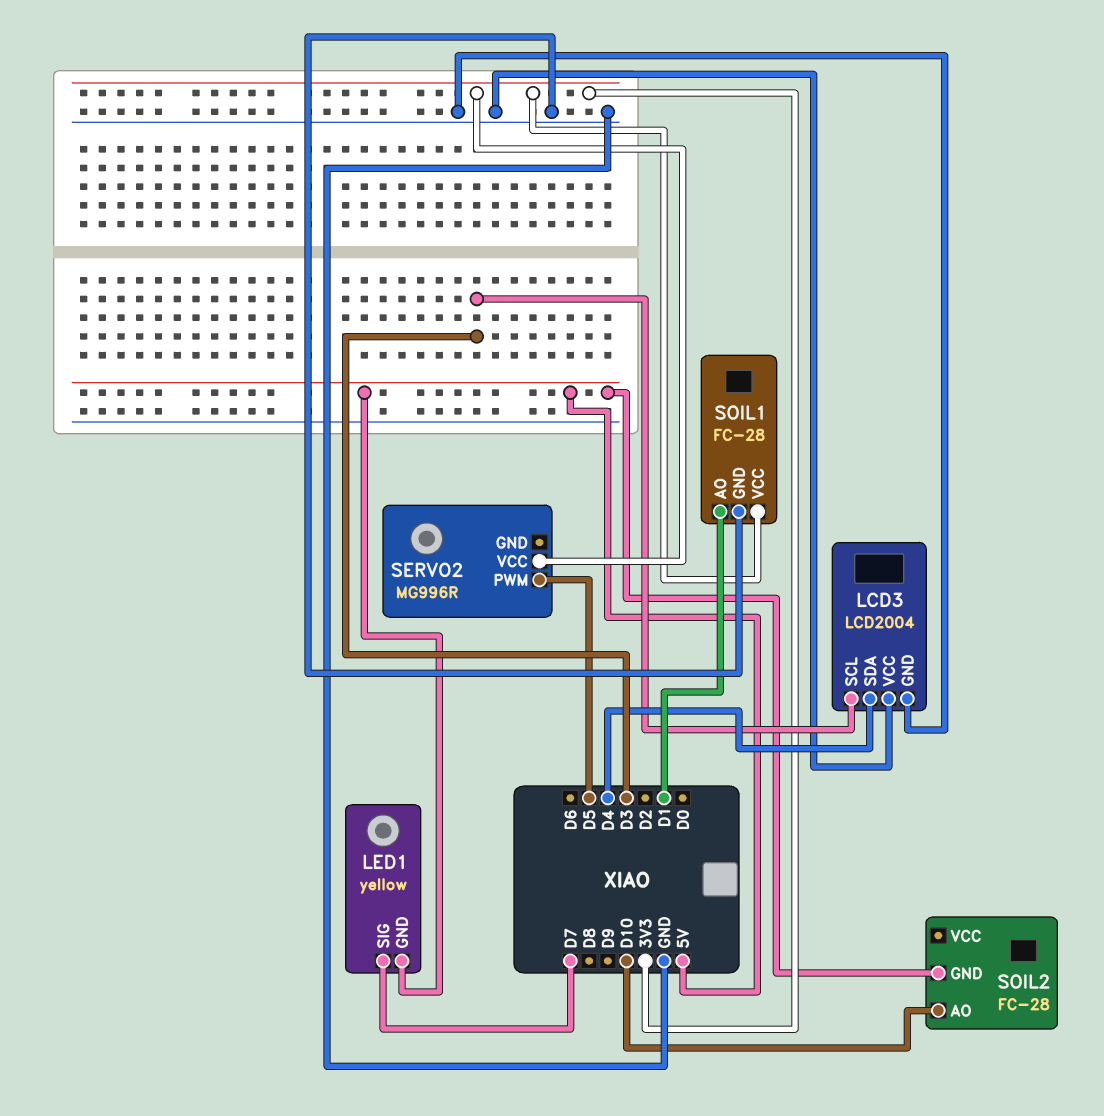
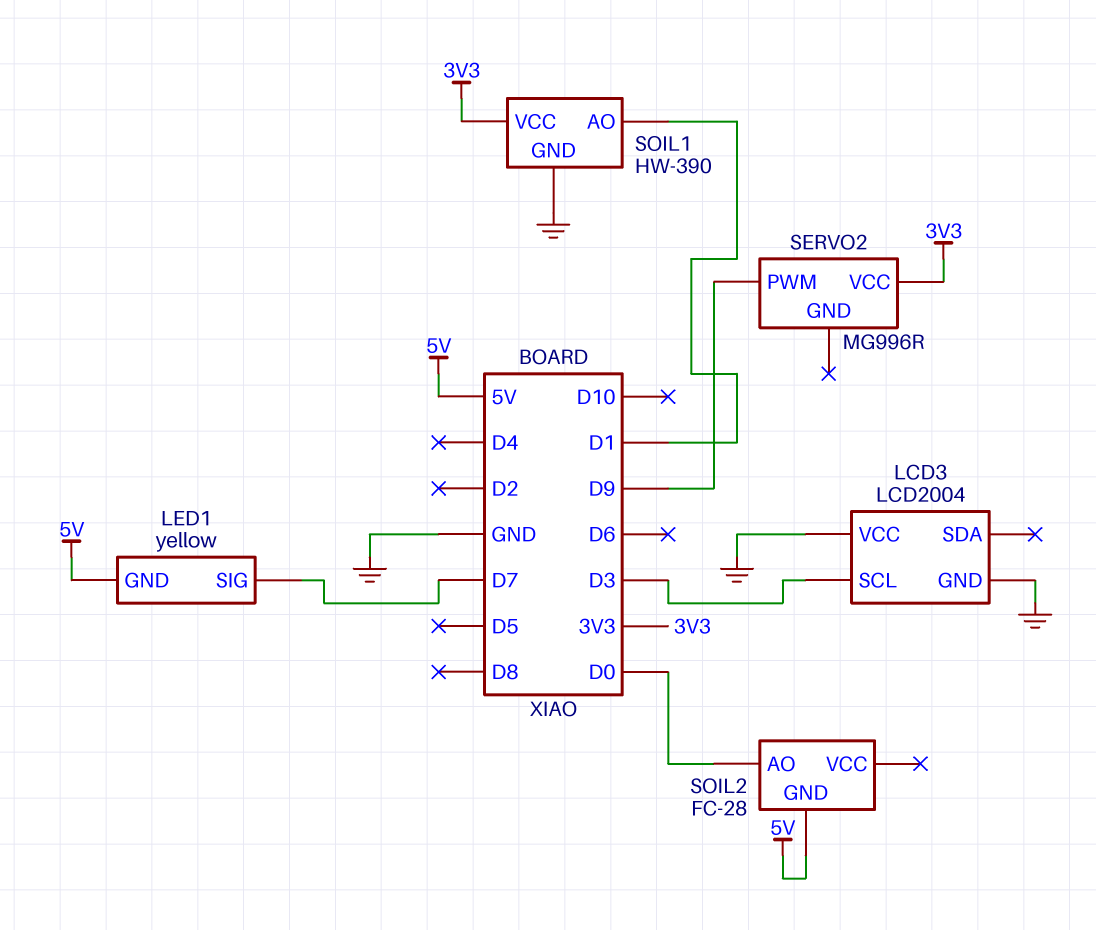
LCD3 pin SDA: D4 -> none
SERVO2 pin PWM: D5 -> D9
SOIL1: FC-28 -> HW-390
SOIL2 pin AO: D10 -> D0

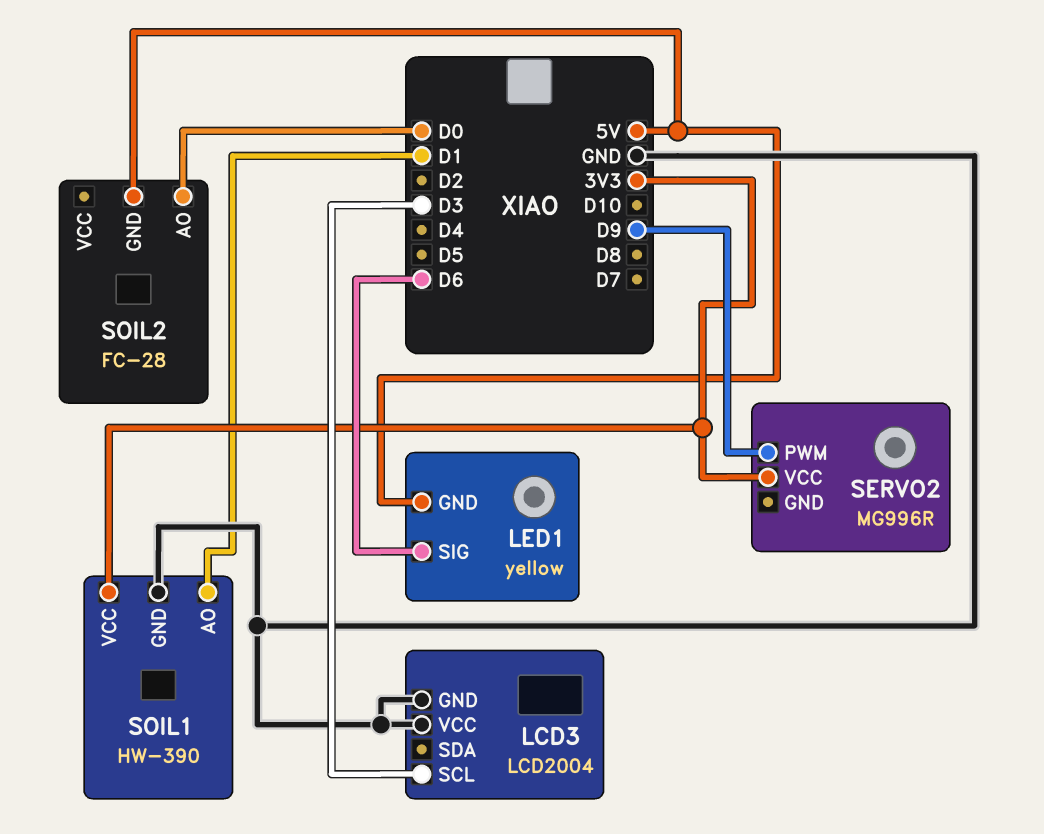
LED1 pin SIG: D7 -> D6

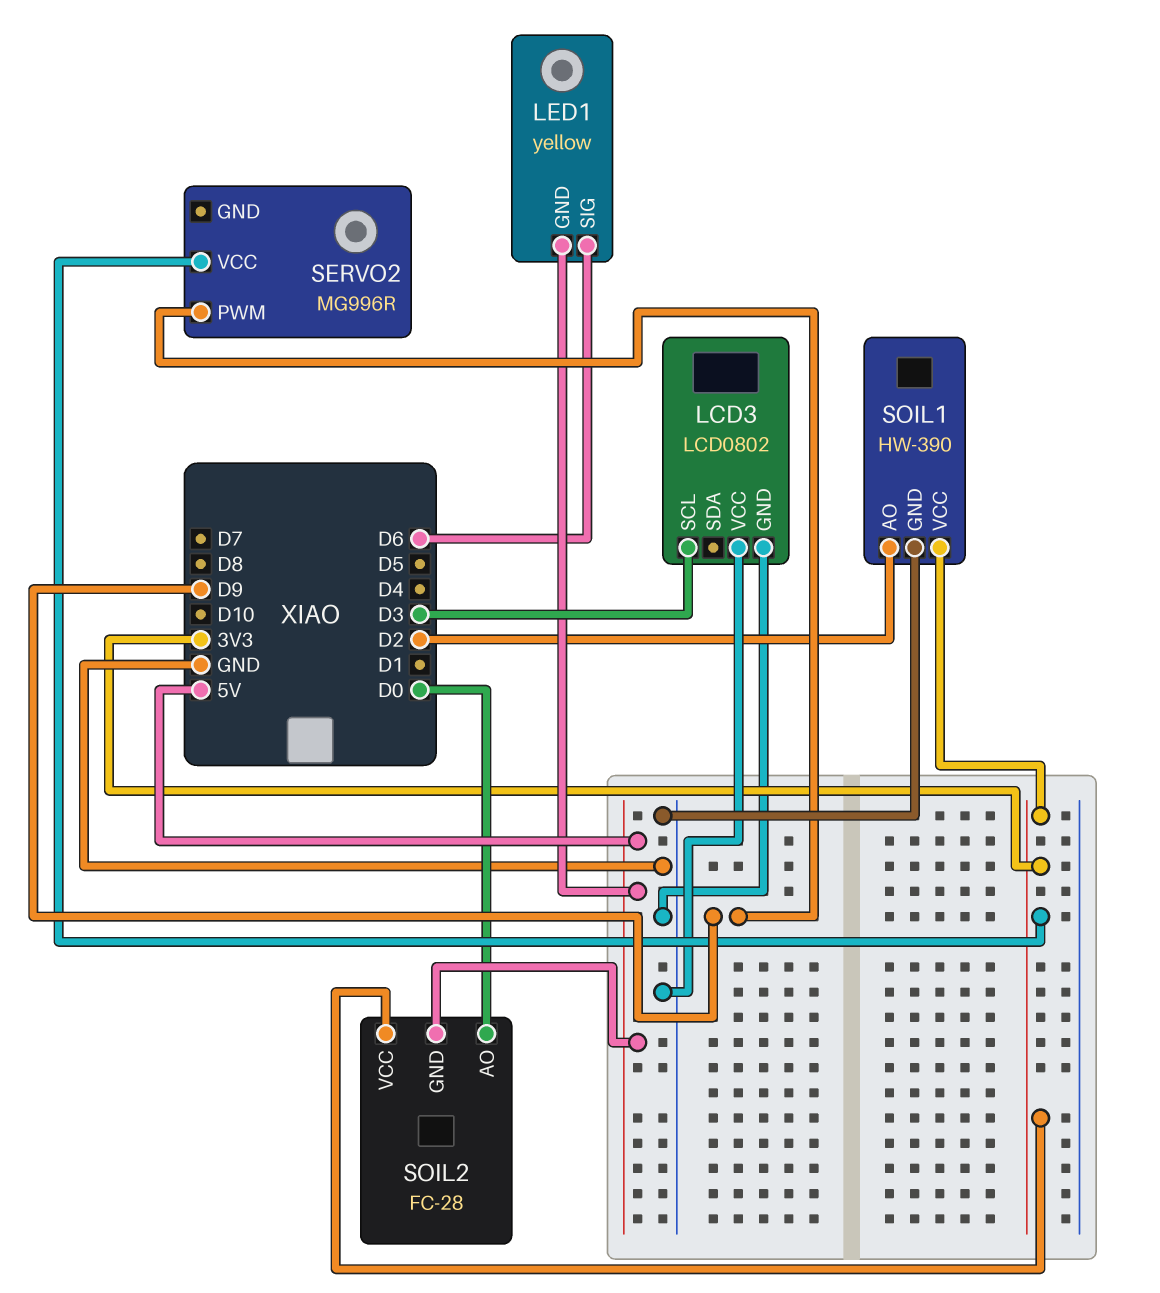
LCD3: LCD2004 -> LCD0802
SOIL1 pin AO: D1 -> D2
SOIL2 pin VCC: none -> 3V3

